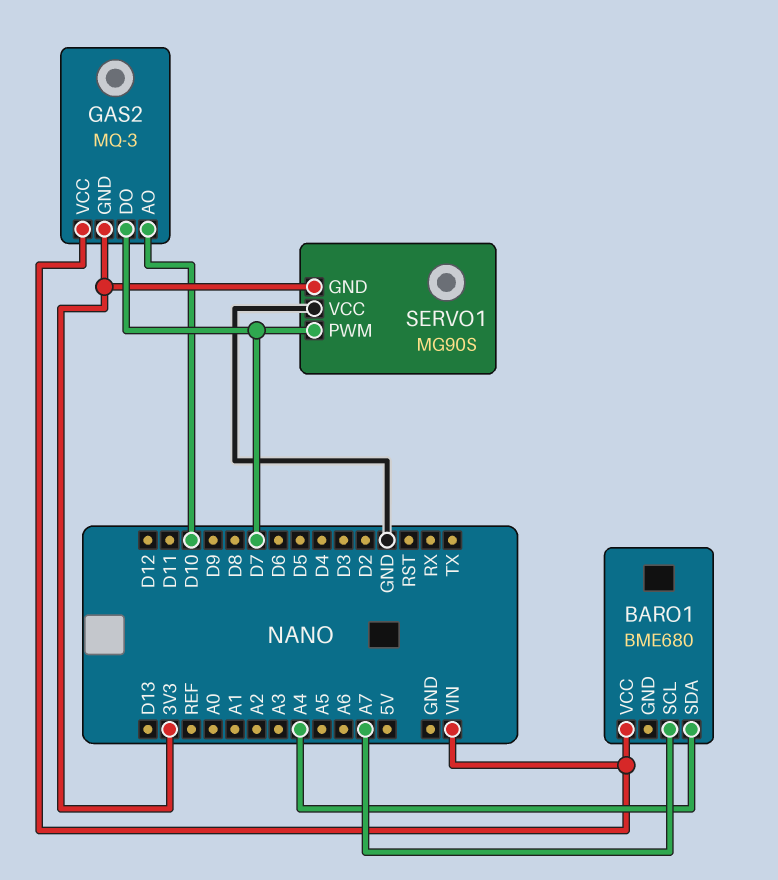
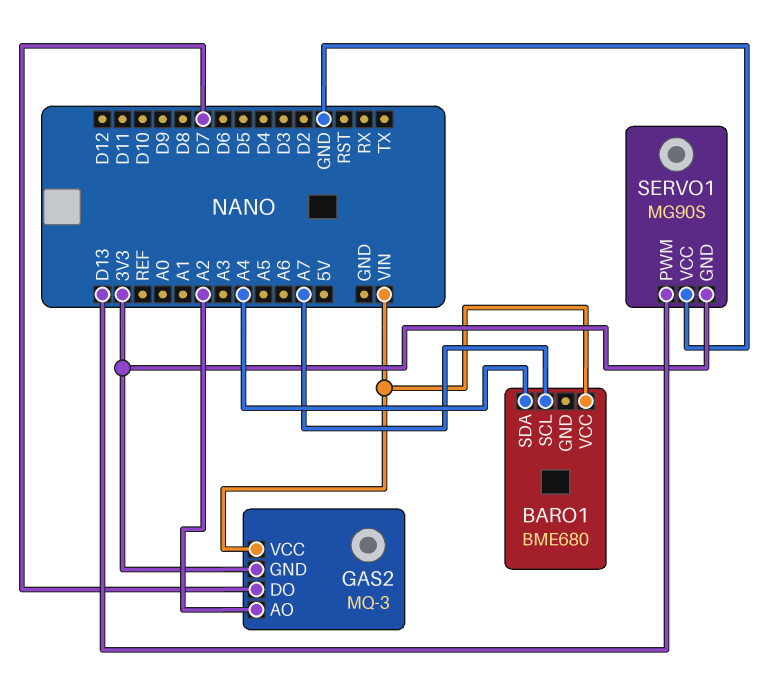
GAS2 pin AO: D10 -> A2
SERVO1 pin PWM: D7 -> D13

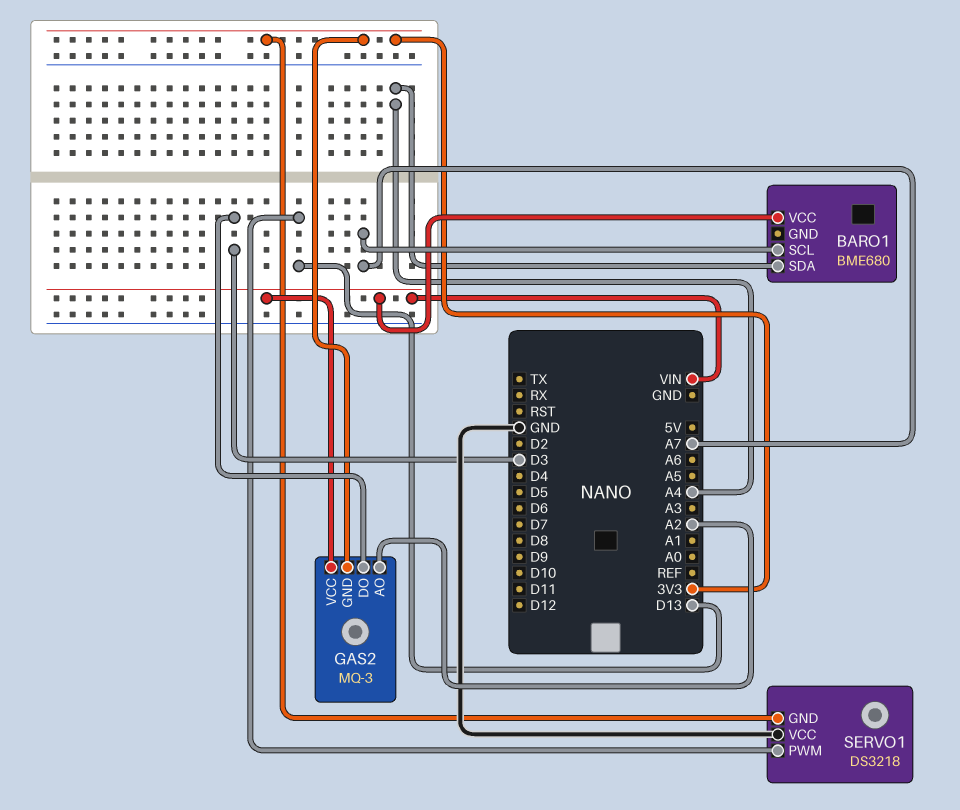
GAS2 pin DO: D7 -> D3
SERVO1: MG90S -> DS3218

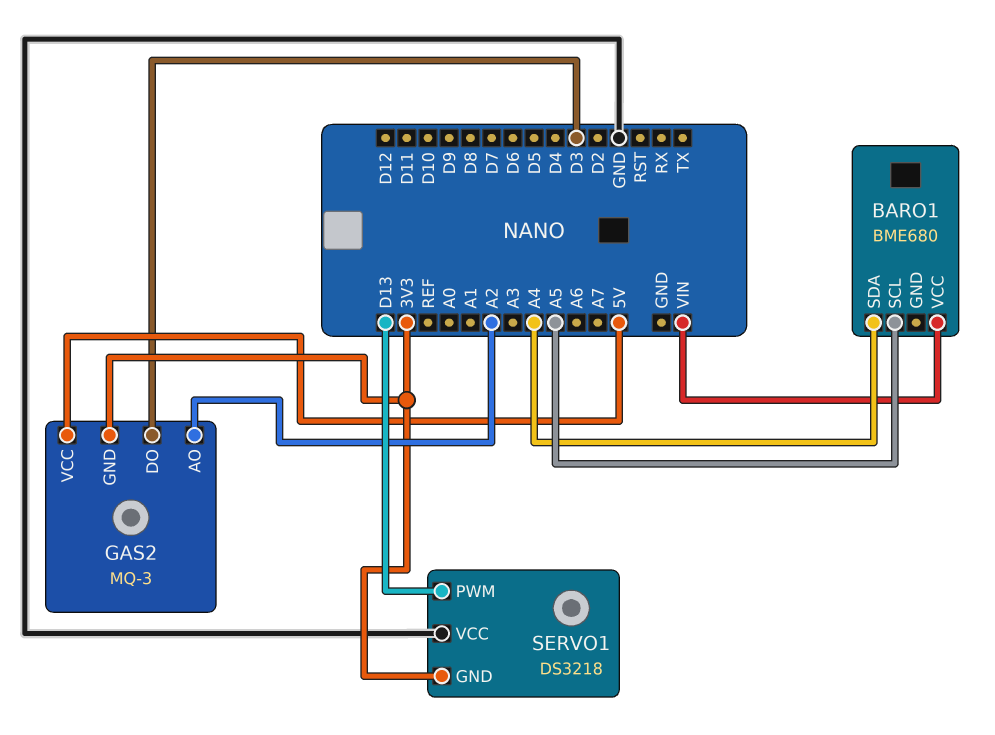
BARO1 pin SCL: A7 -> A5
GAS2 pin VCC: VIN -> 5V

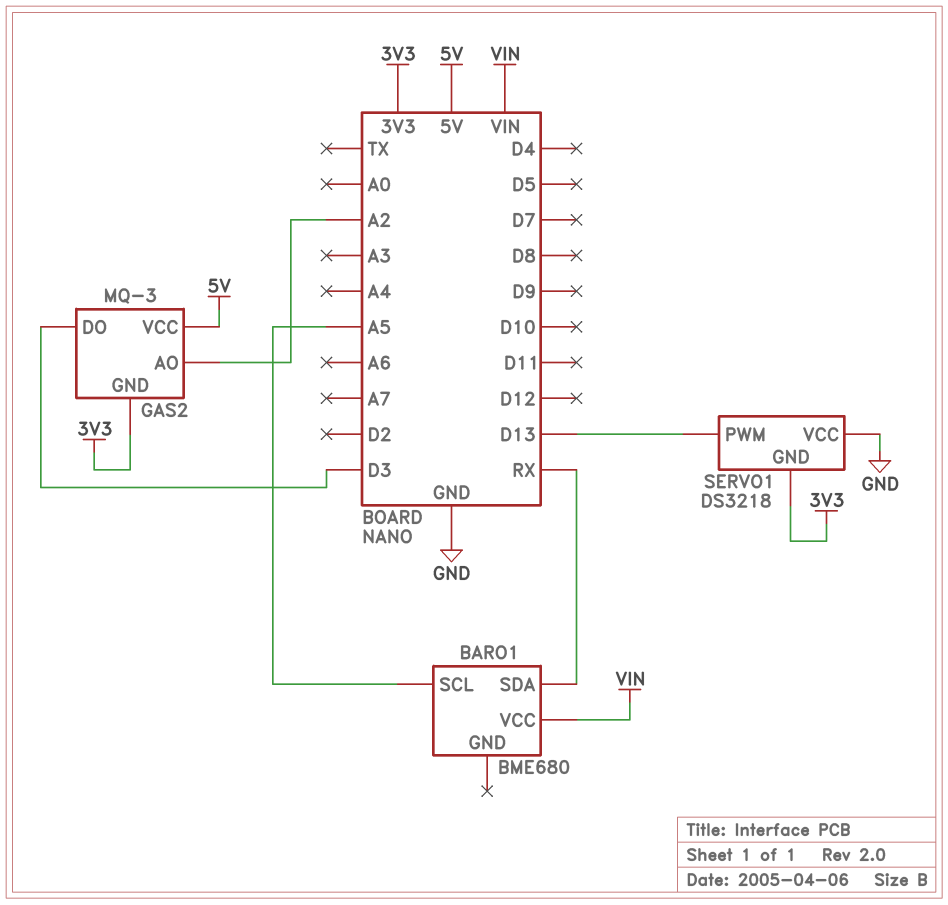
BARO1 pin SDA: A4 -> RX

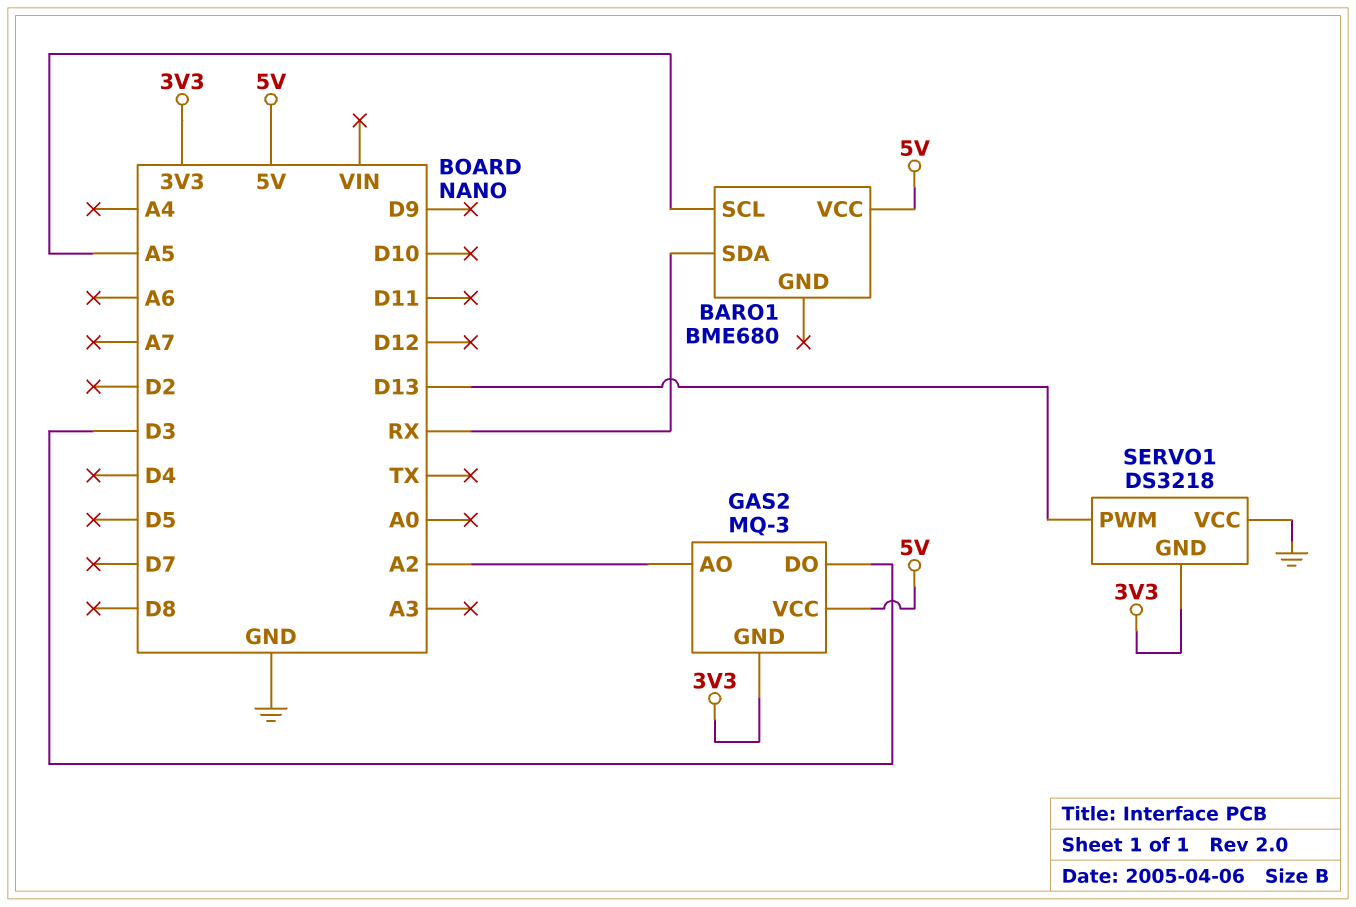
BARO1 pin VCC: VIN -> 5V

